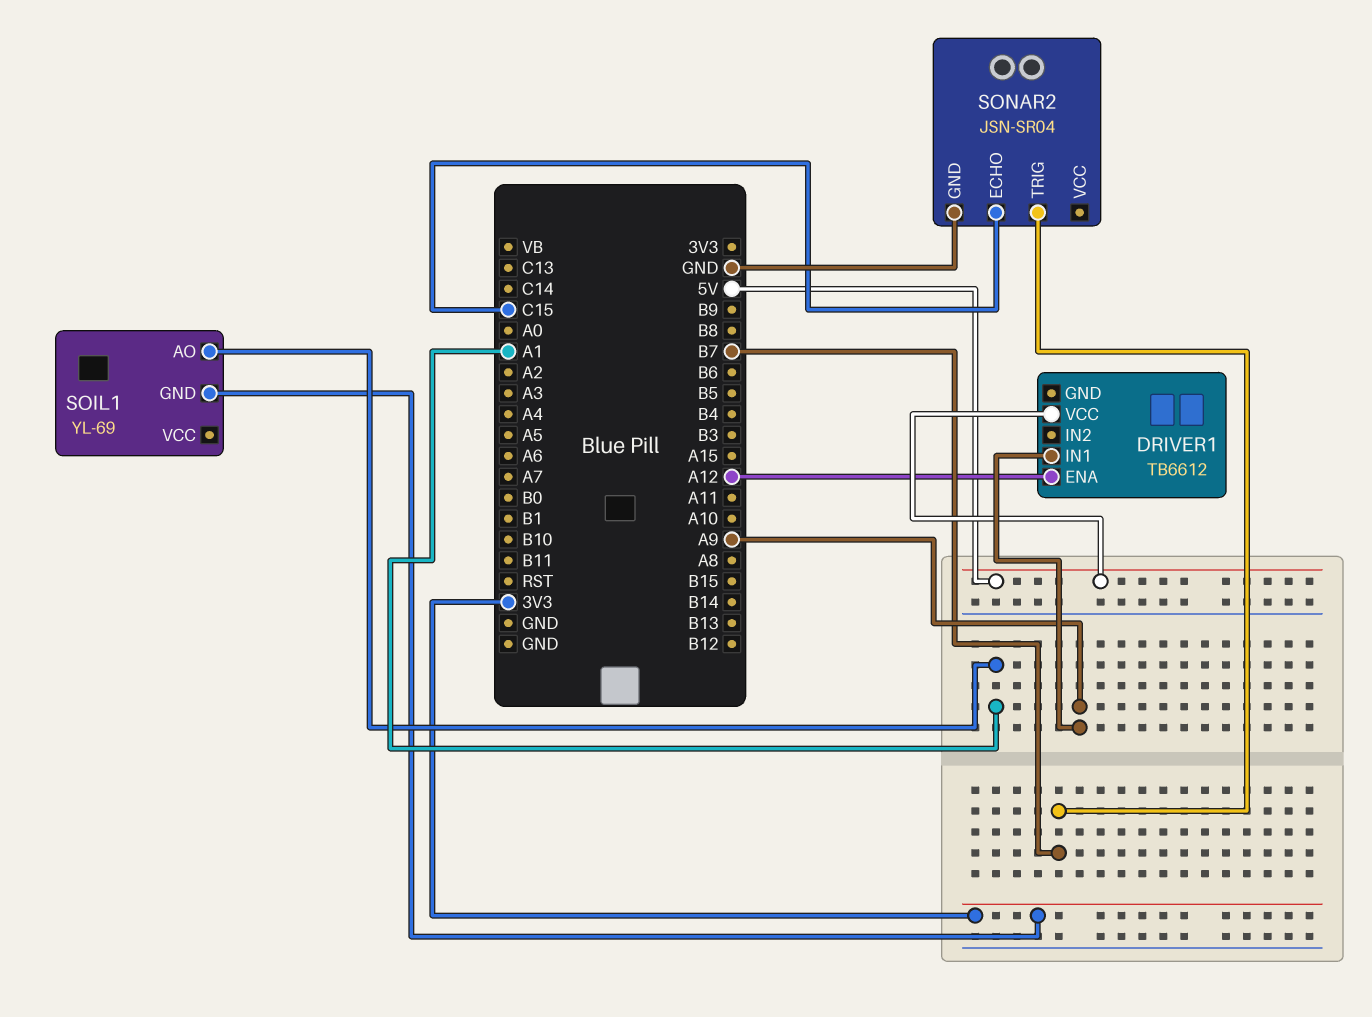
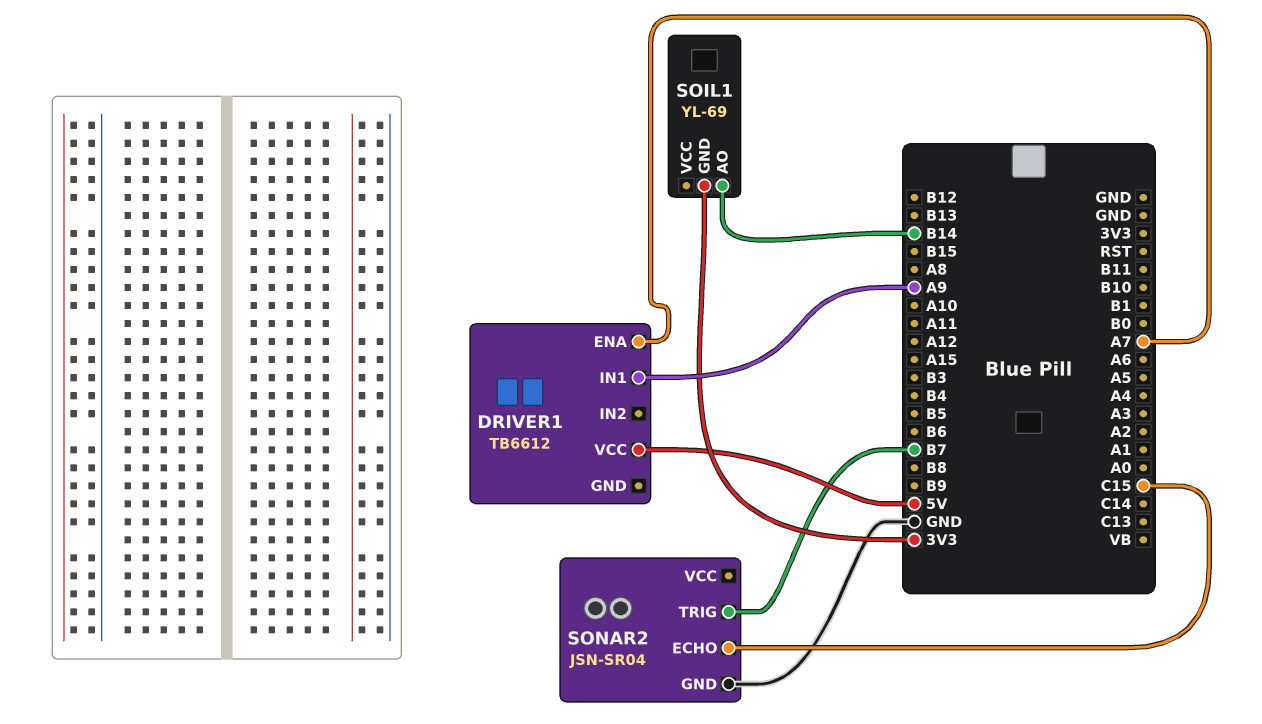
DRIVER1 pin ENA: A12 -> A7
SOIL1 pin AO: A1 -> B14

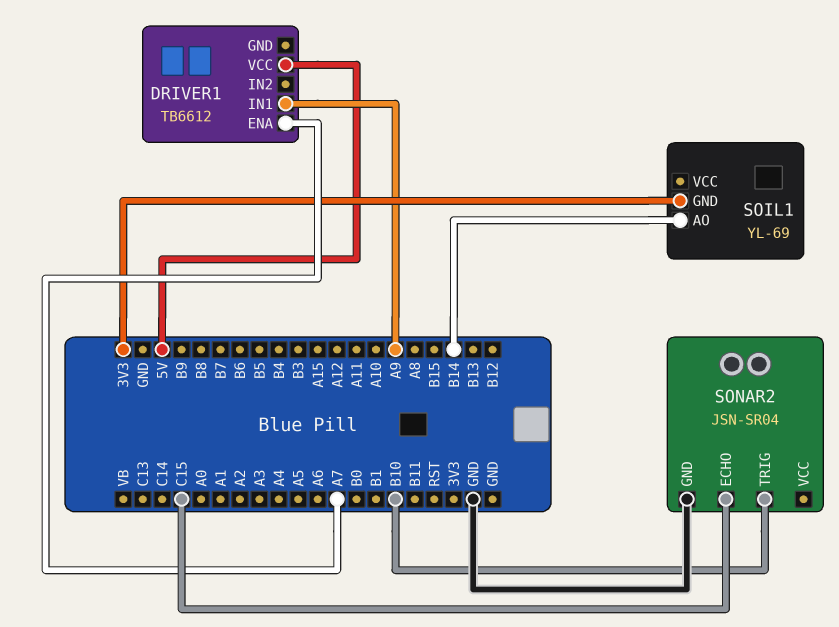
SONAR2 pin TRIG: B7 -> B10

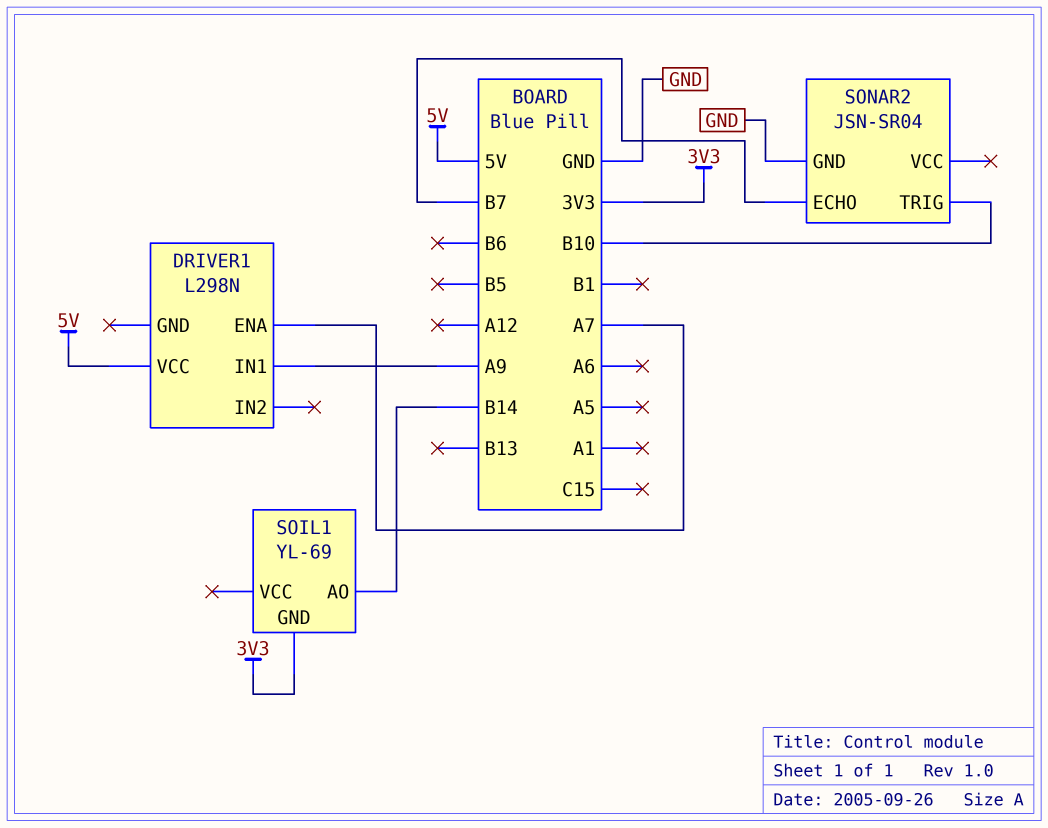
DRIVER1: TB6612 -> L298N
SONAR2 pin ECHO: C15 -> B7

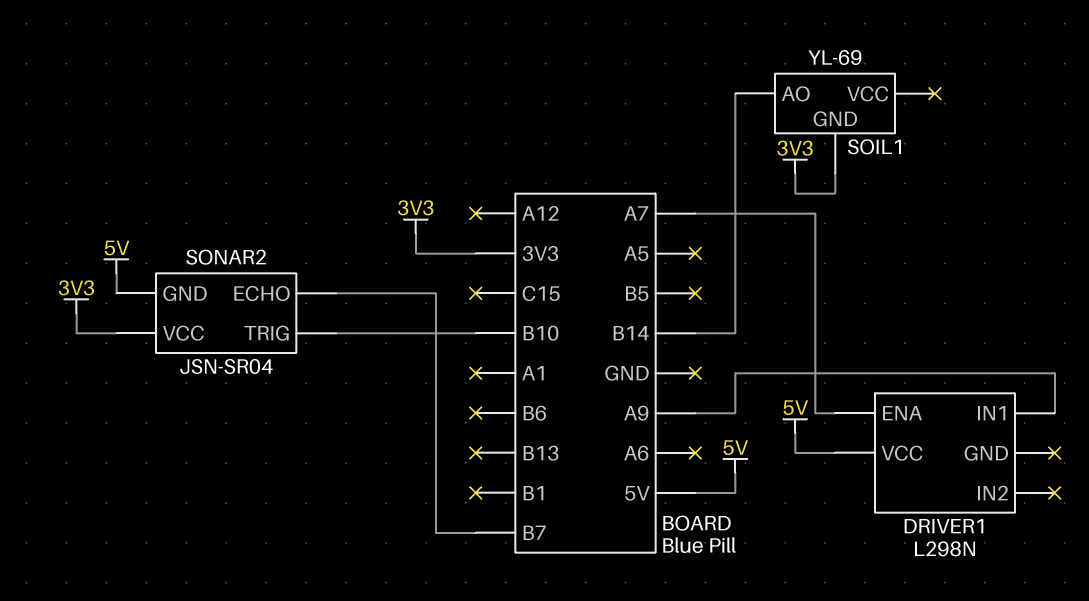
SONAR2 pin GND: GND -> 5V
SONAR2 pin VCC: none -> 3V3

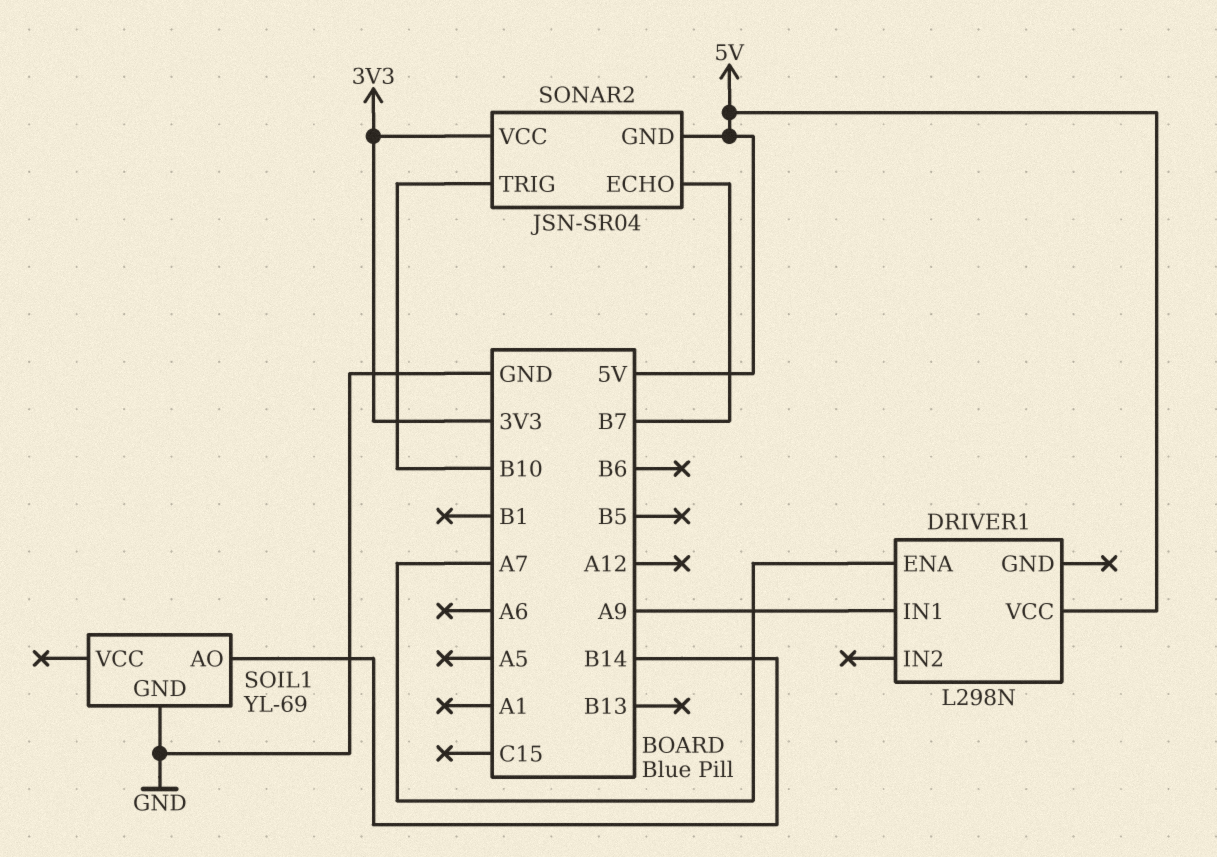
SOIL1 pin GND: 3V3 -> GND

